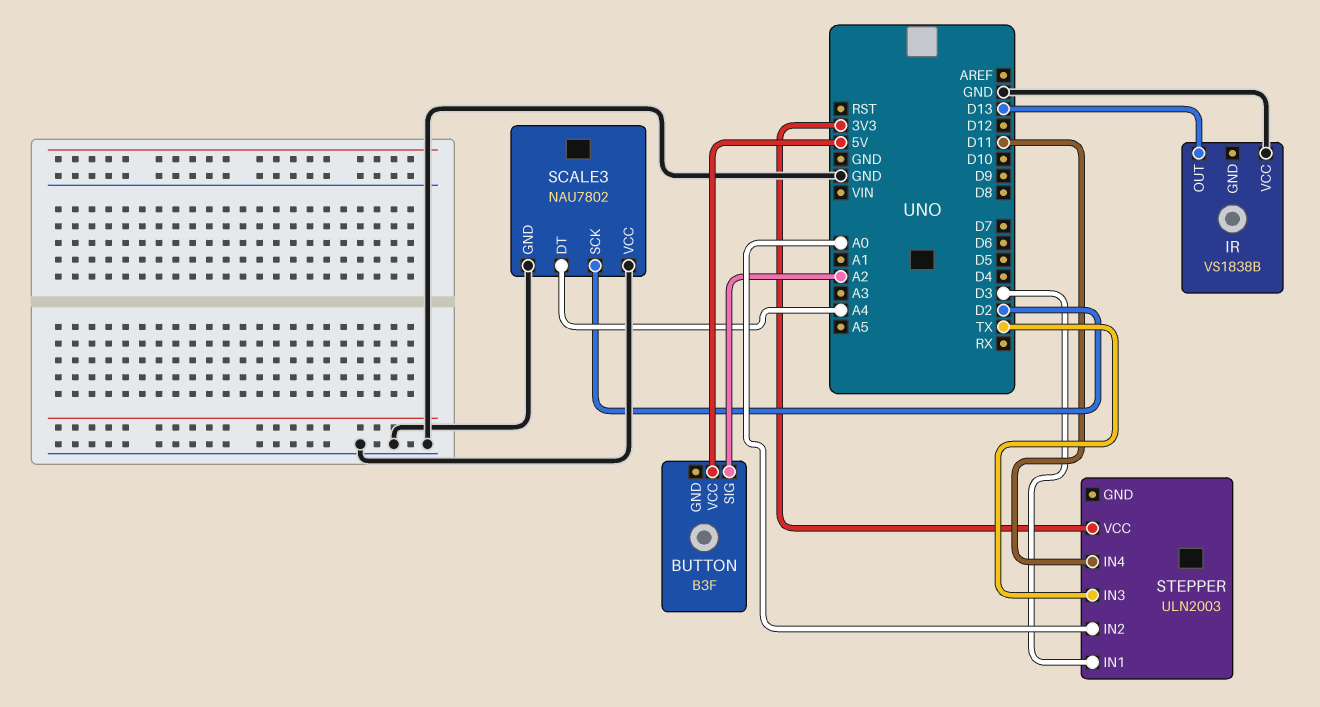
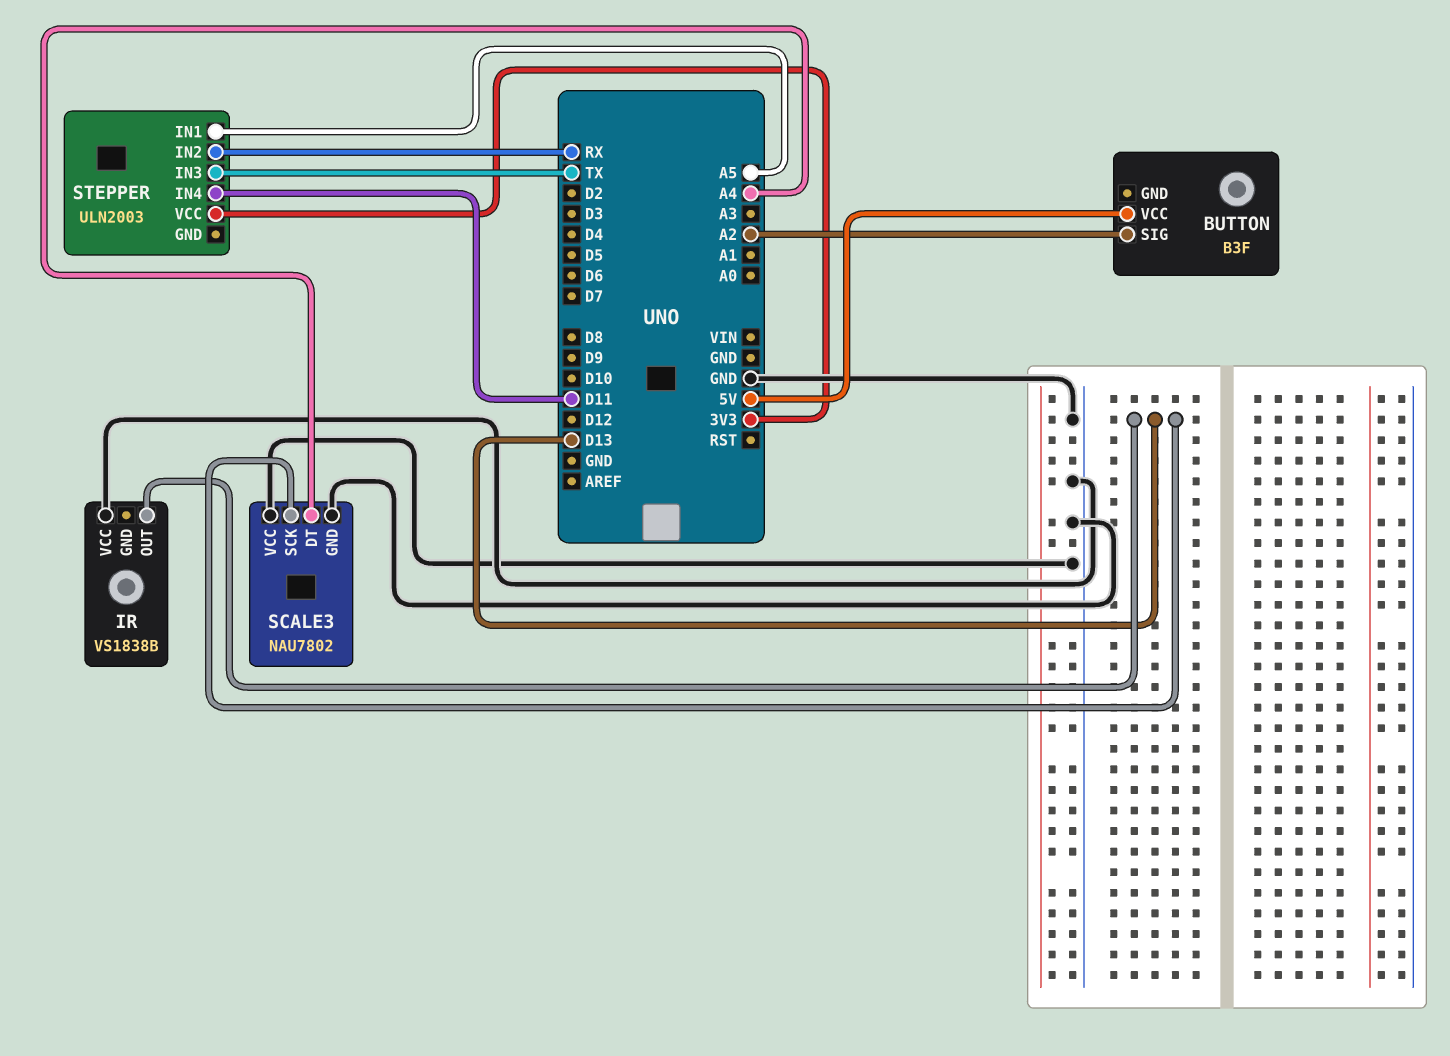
SCALE3 pin SCK: D2 -> D13
STEPPER pin IN1: D3 -> A5
STEPPER pin IN2: A0 -> RX

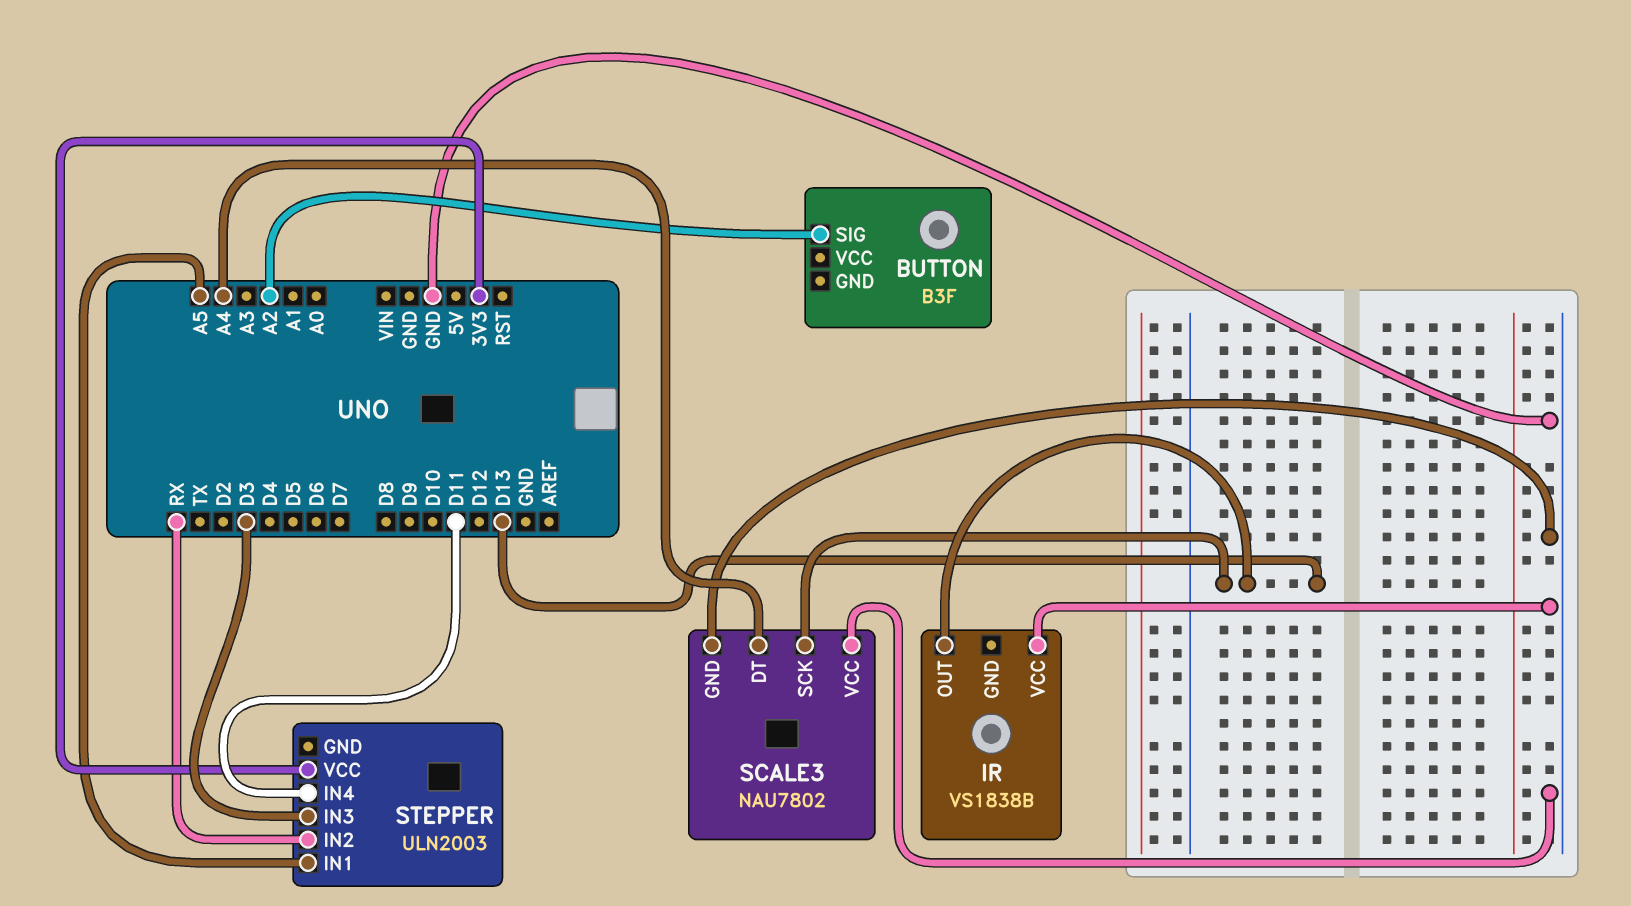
BUTTON pin VCC: 5V -> none
STEPPER pin IN3: TX -> D3

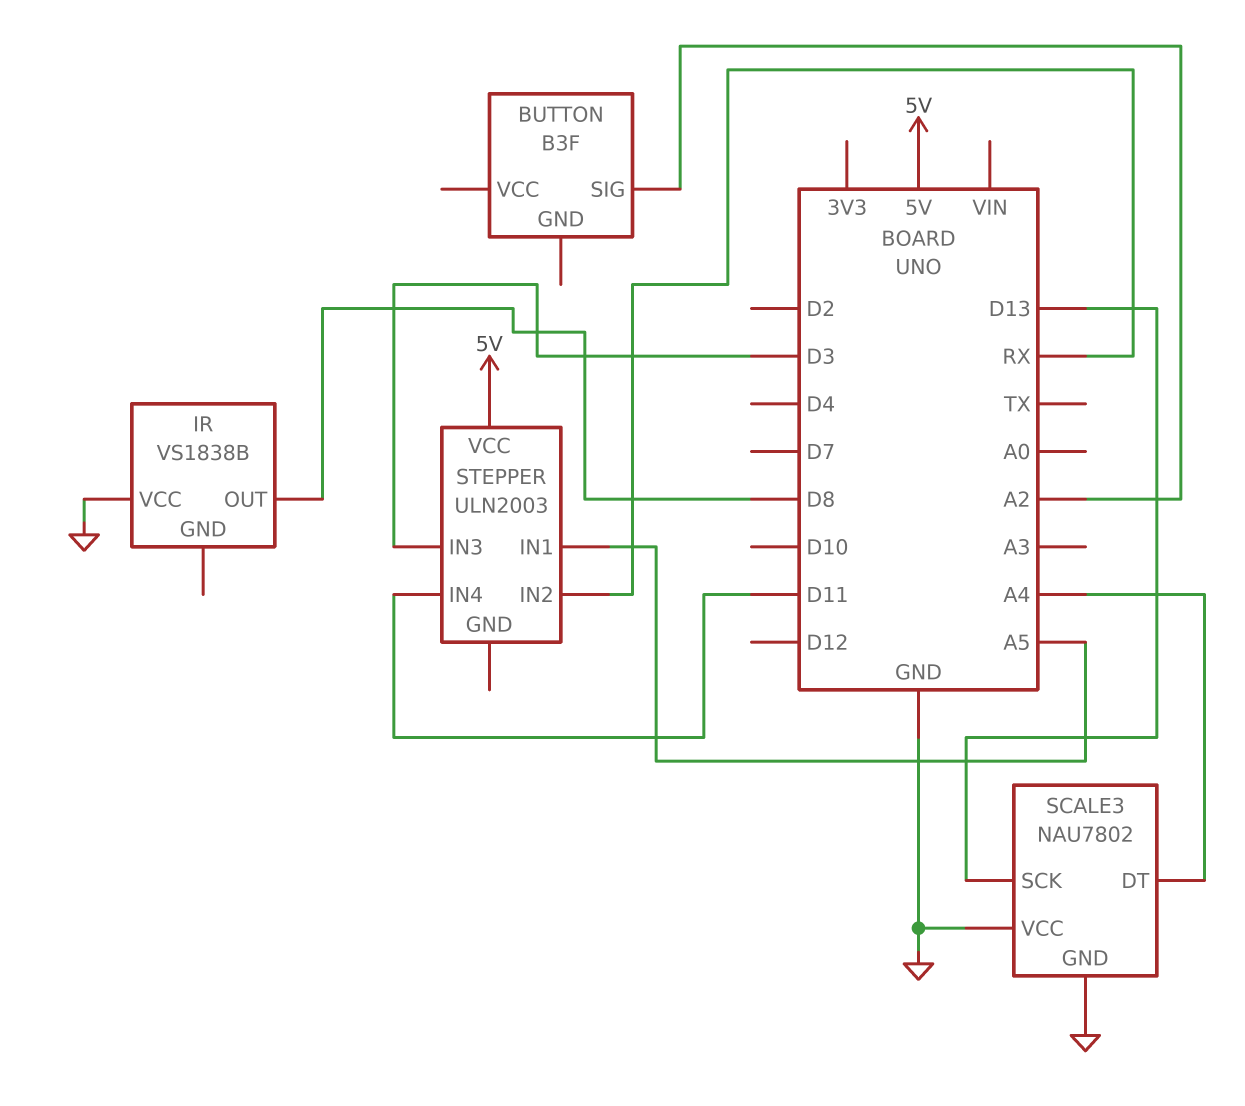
IR pin OUT: D13 -> D8
STEPPER pin VCC: 3V3 -> 5V

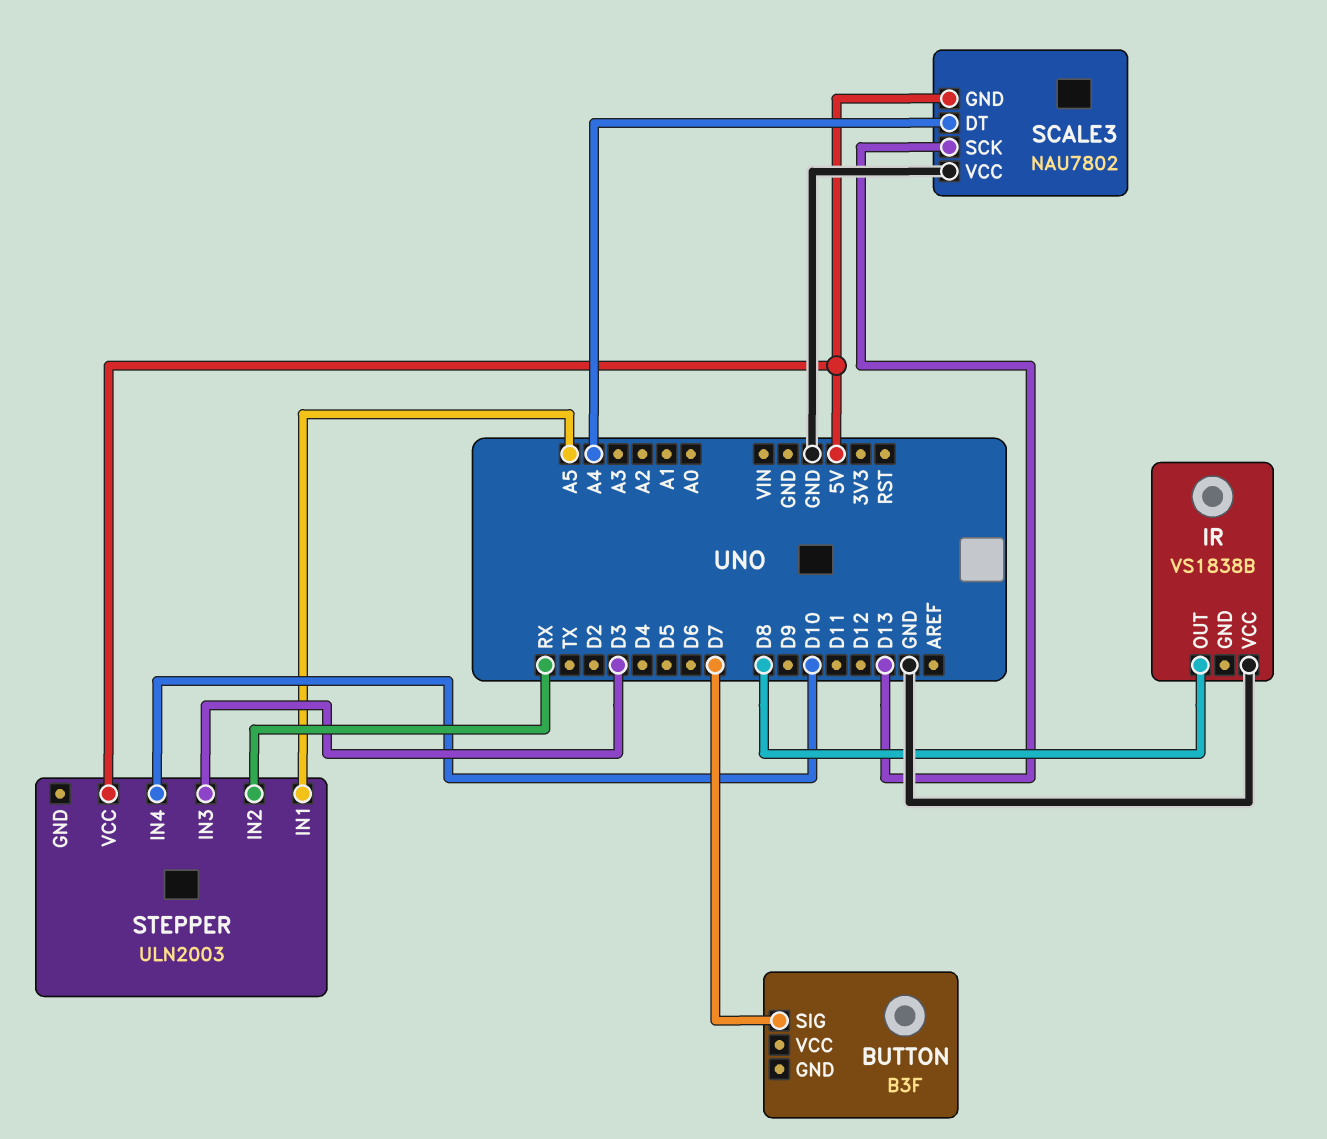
BUTTON pin SIG: A2 -> D7
SCALE3 pin GND: GND -> 5V
STEPPER pin IN4: D11 -> D10

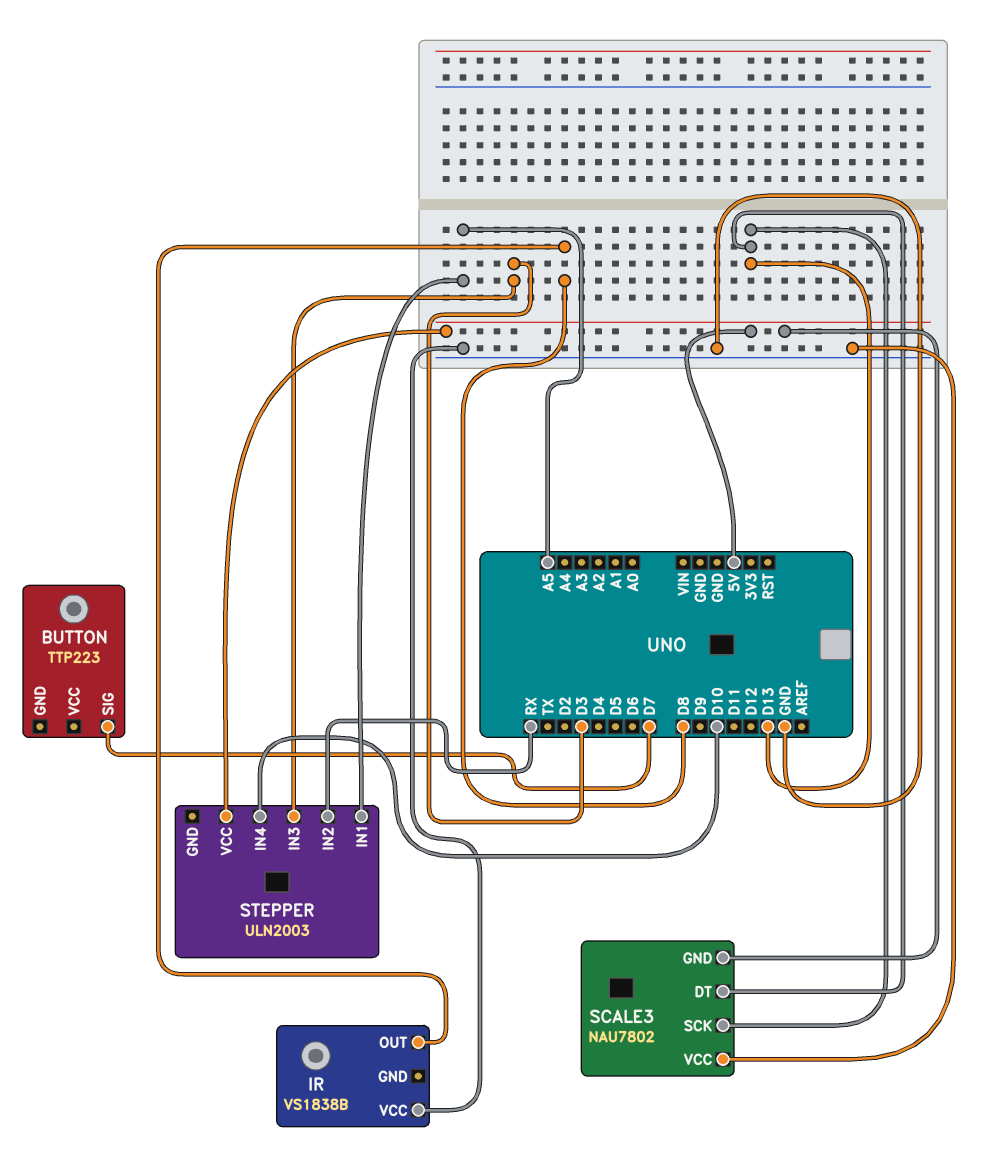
BUTTON: B3F -> TTP223
SCALE3 pin DT: A4 -> D13

